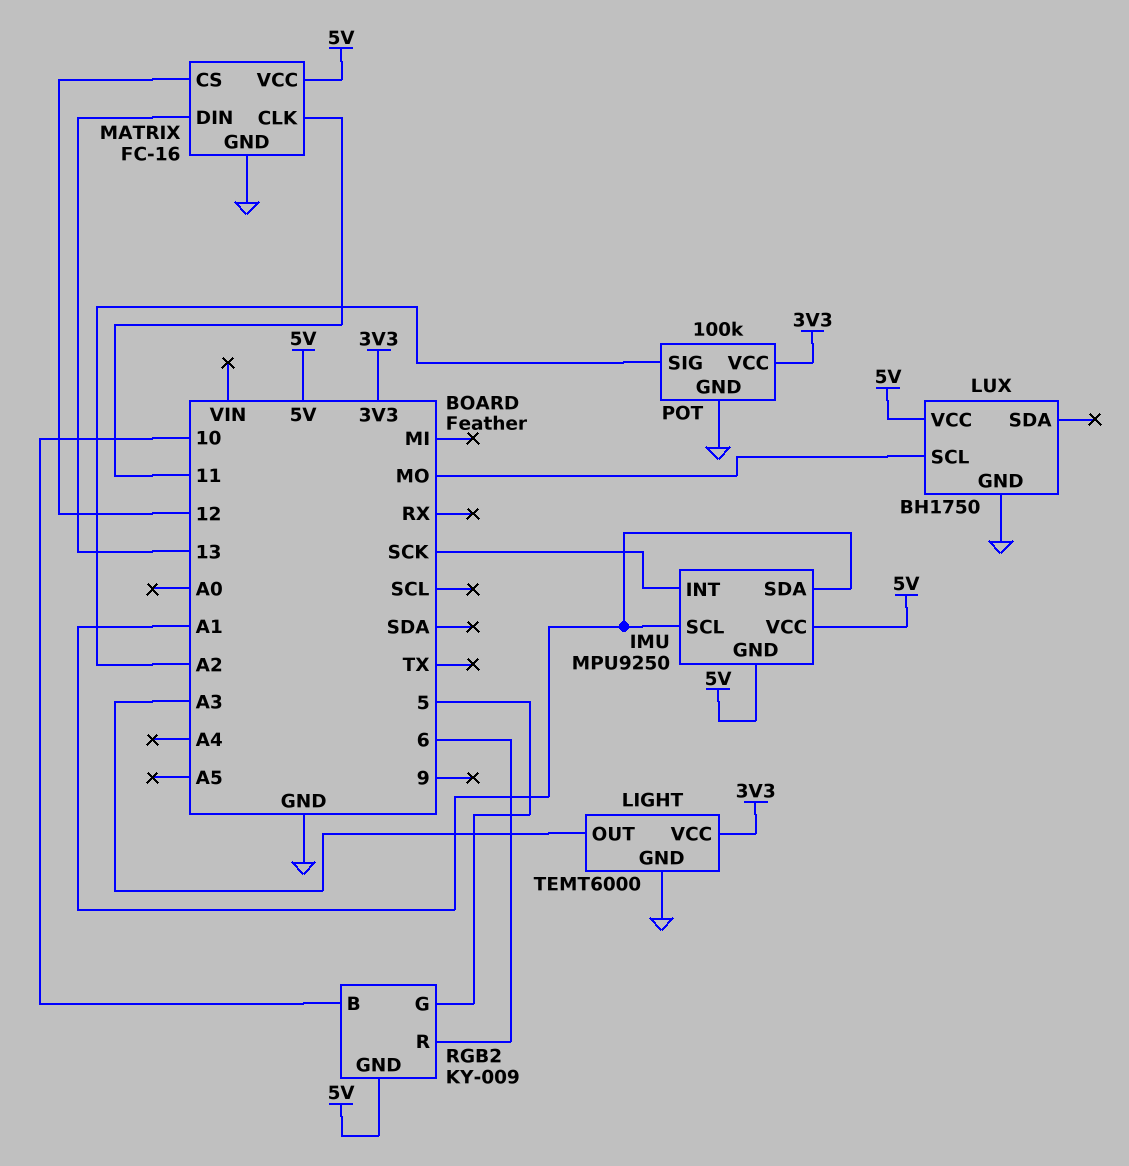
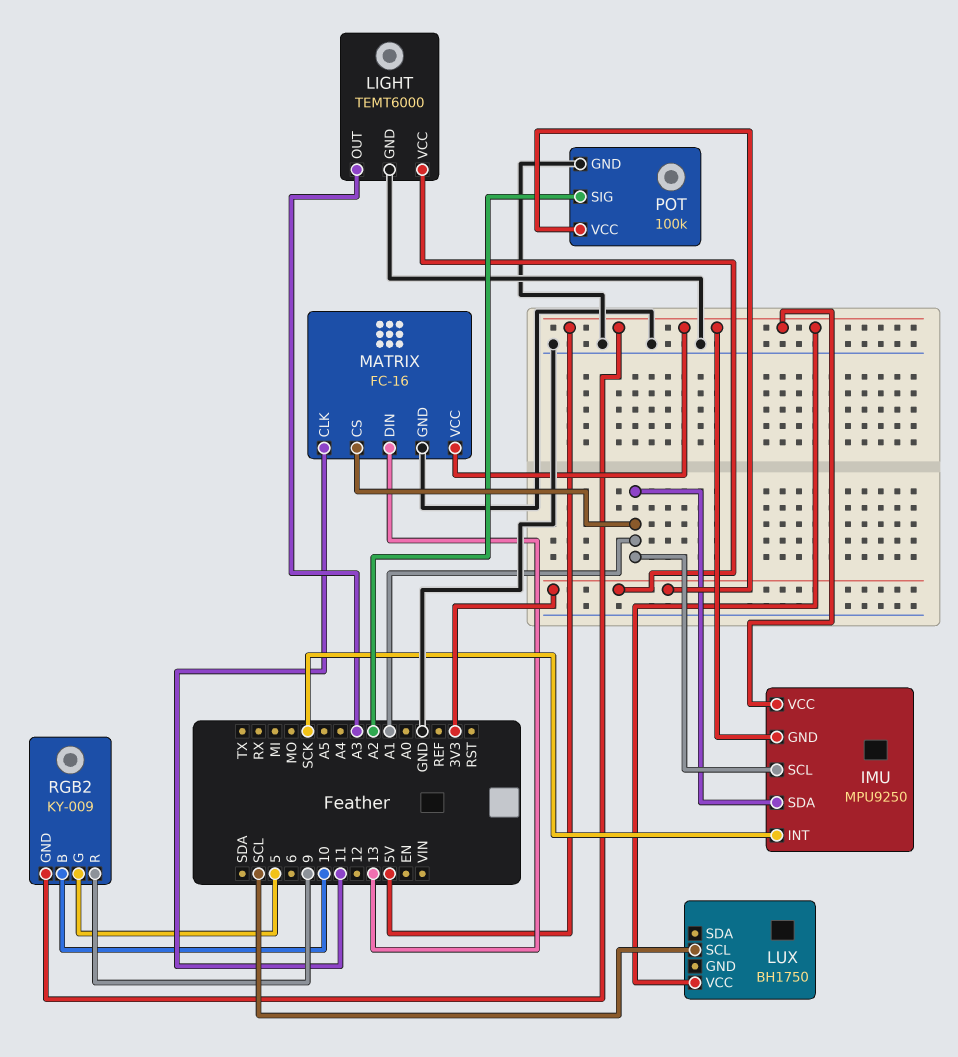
LUX pin GND: GND -> none
LUX pin SCL: MO -> SCL
MATRIX pin CS: 12 -> A1
RGB2 pin R: 6 -> 9

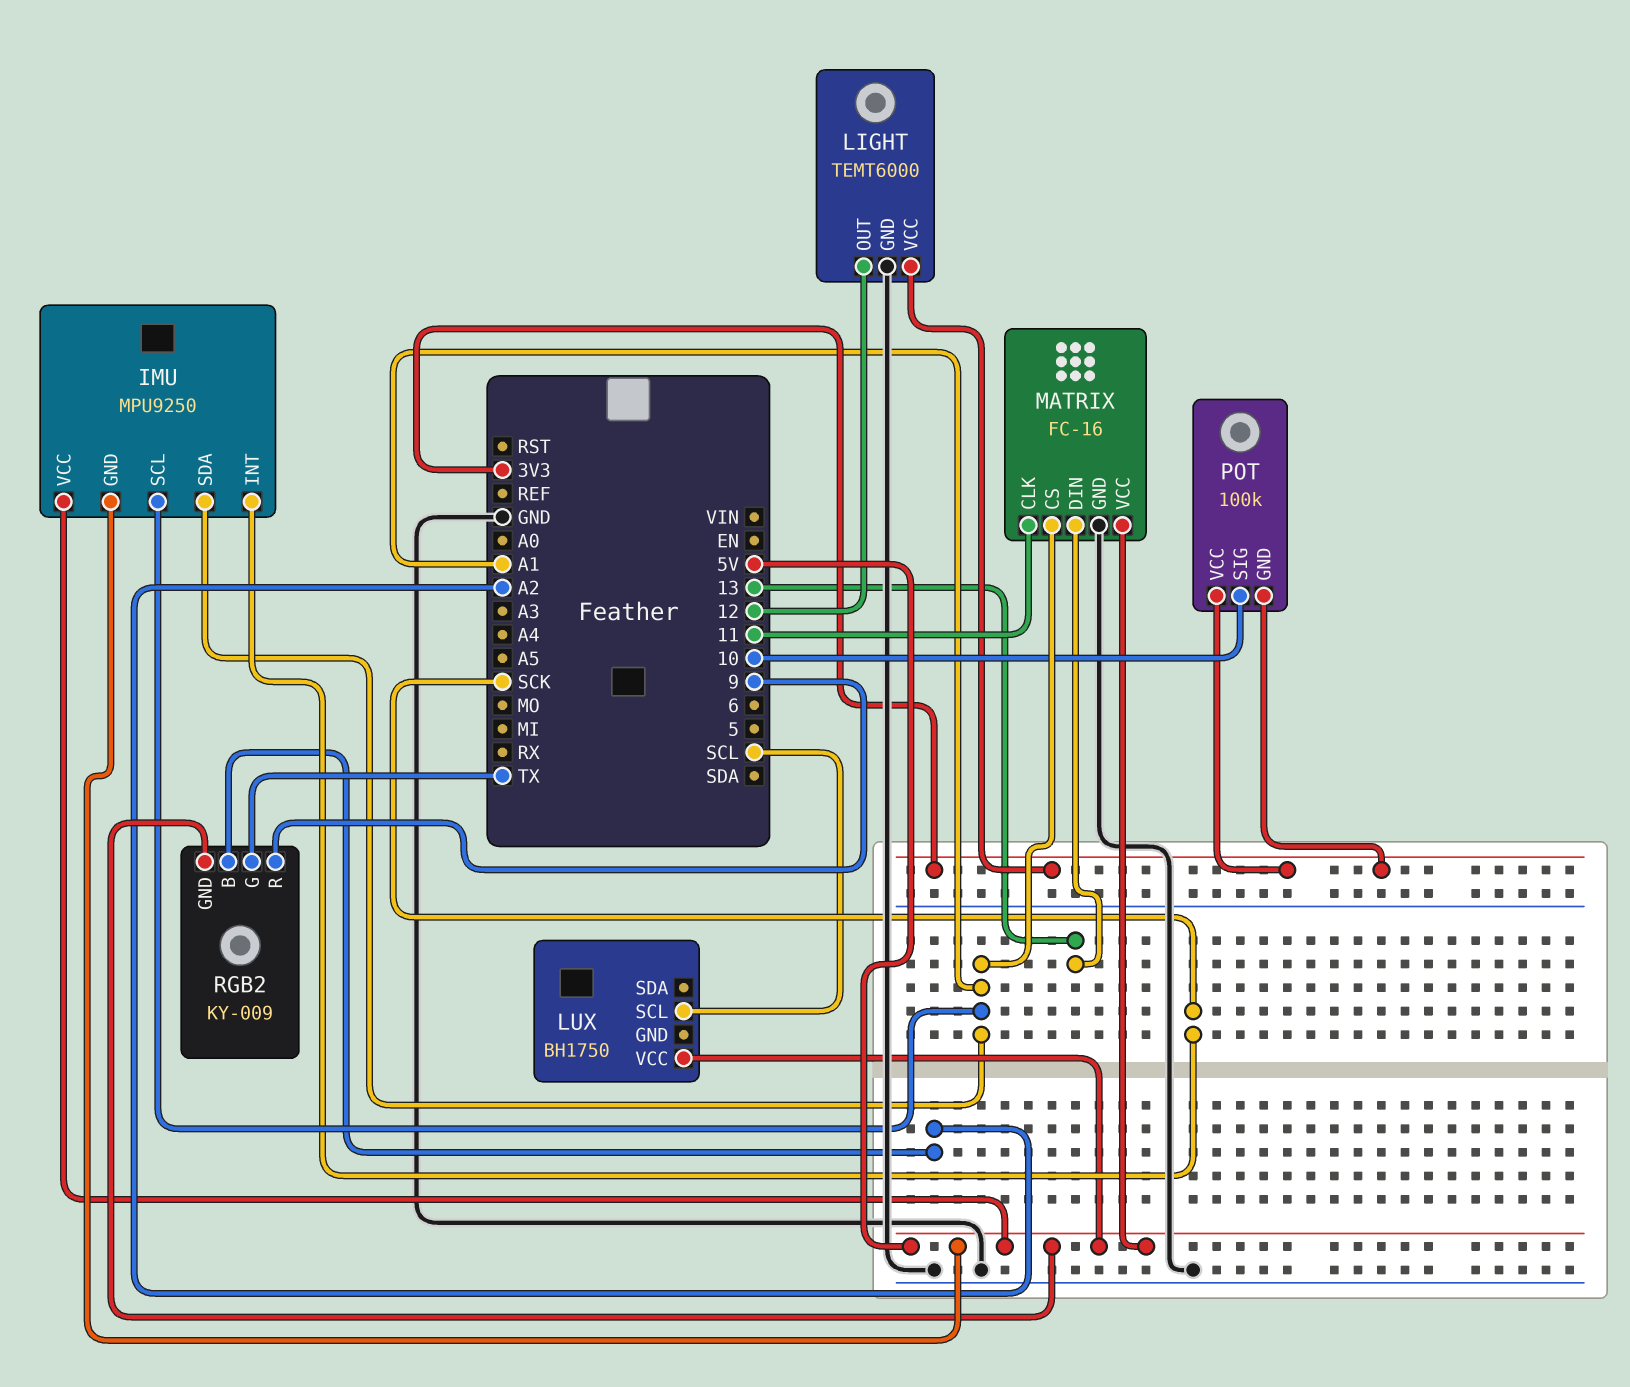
LIGHT pin OUT: A3 -> 12
POT pin GND: GND -> 3V3
POT pin SIG: A2 -> 10
RGB2 pin B: 10 -> A2
RGB2 pin G: 5 -> TX

